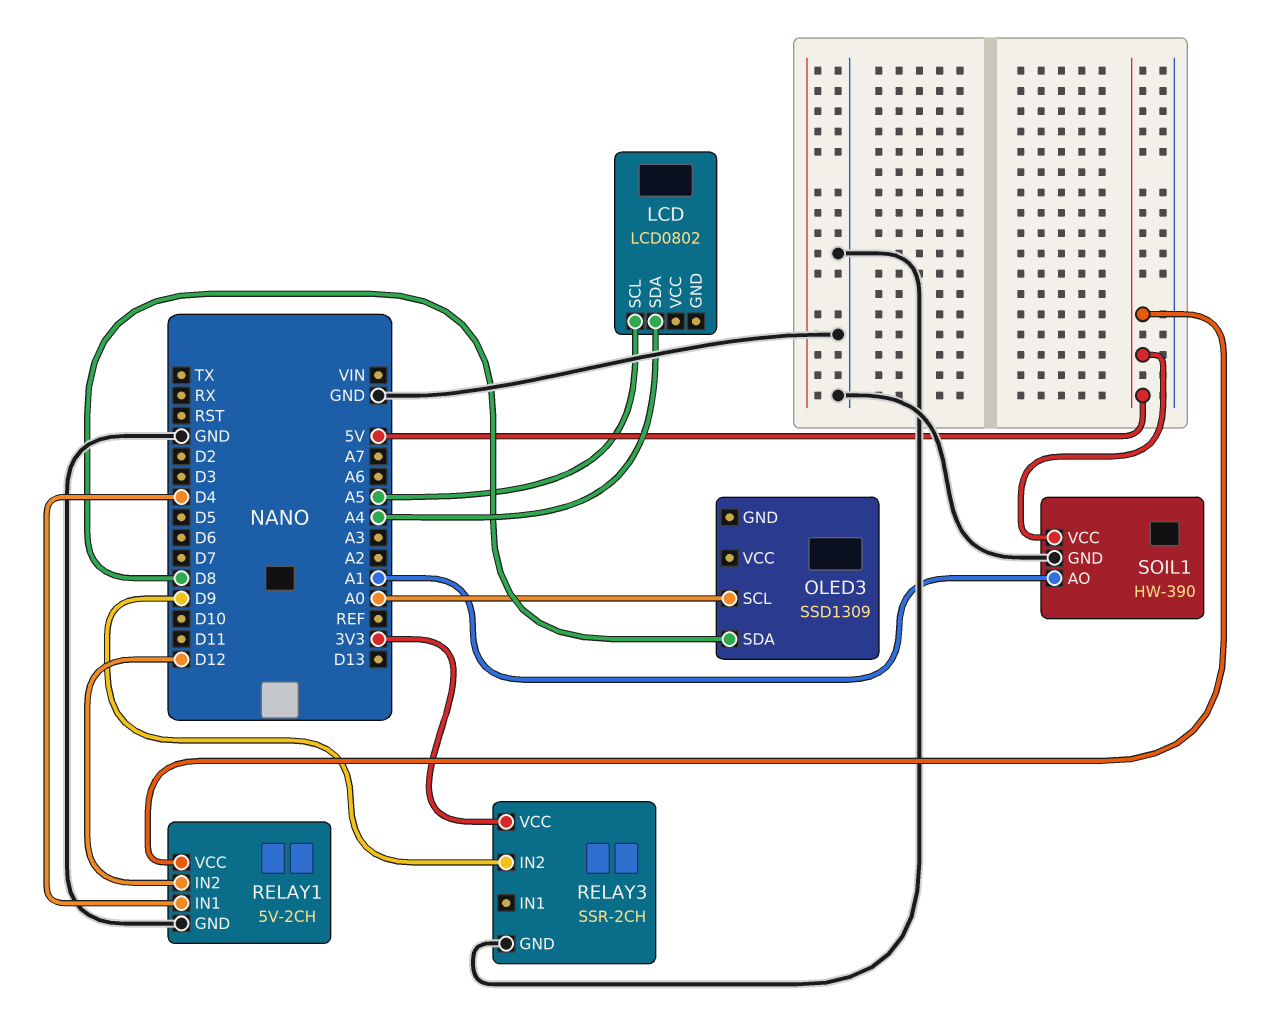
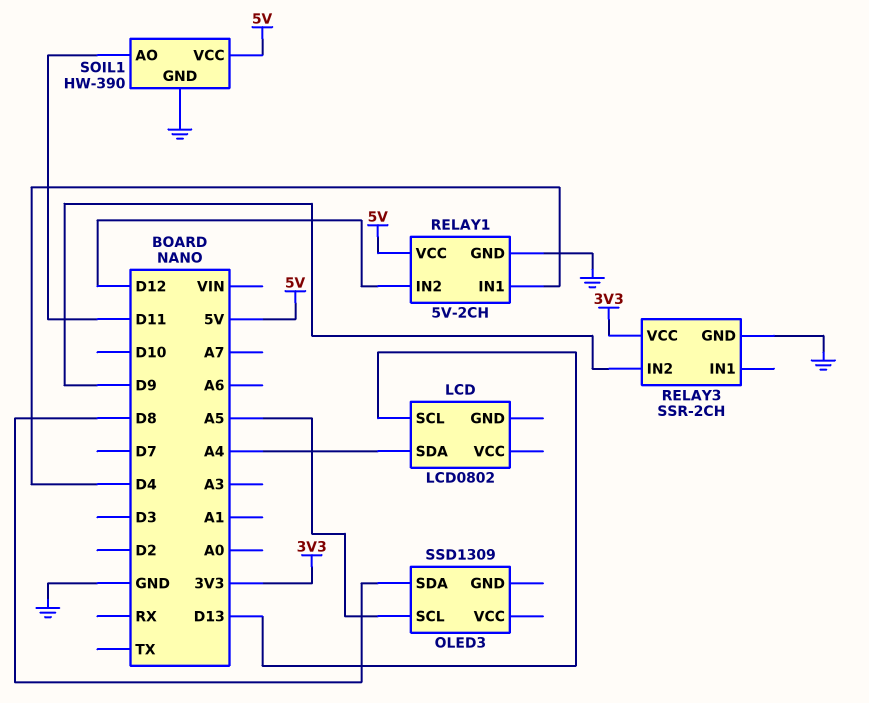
LCD pin SCL: A5 -> D13
OLED3 pin SCL: A0 -> A5
SOIL1 pin AO: A1 -> D11

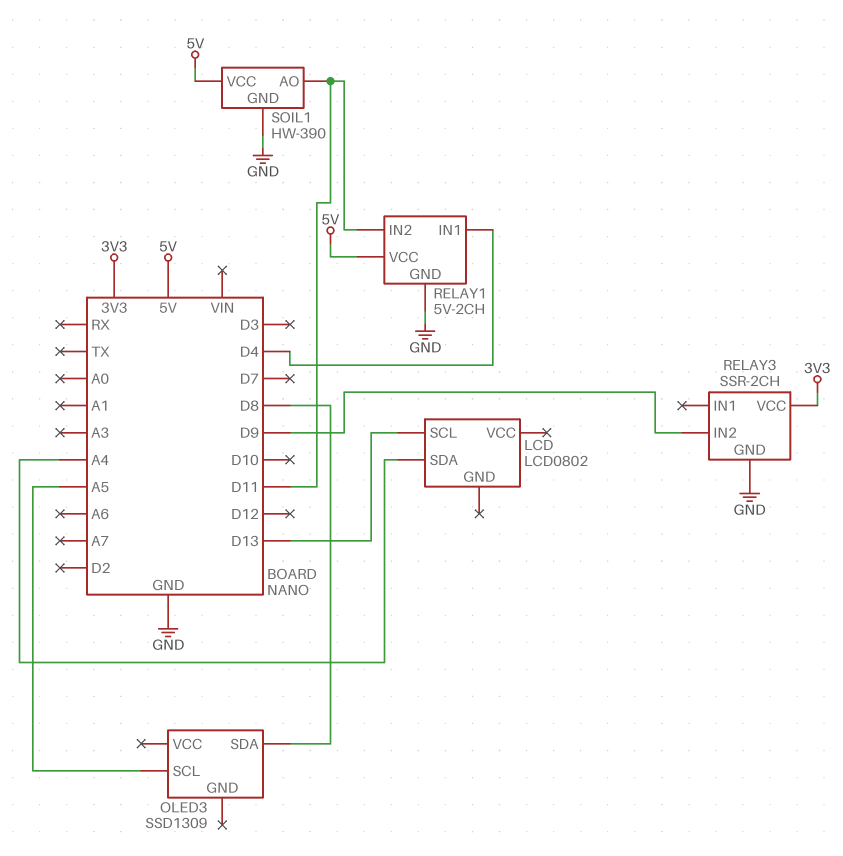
RELAY1 pin IN2: D12 -> D11

